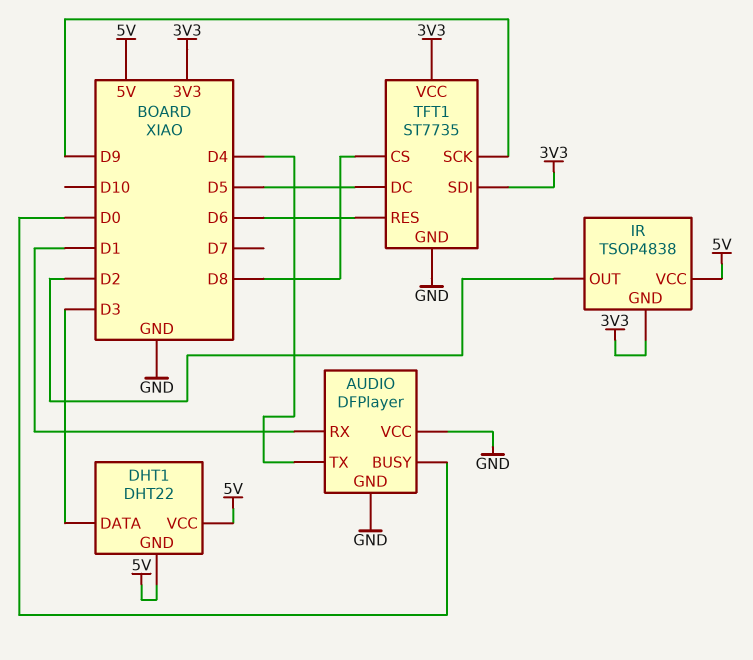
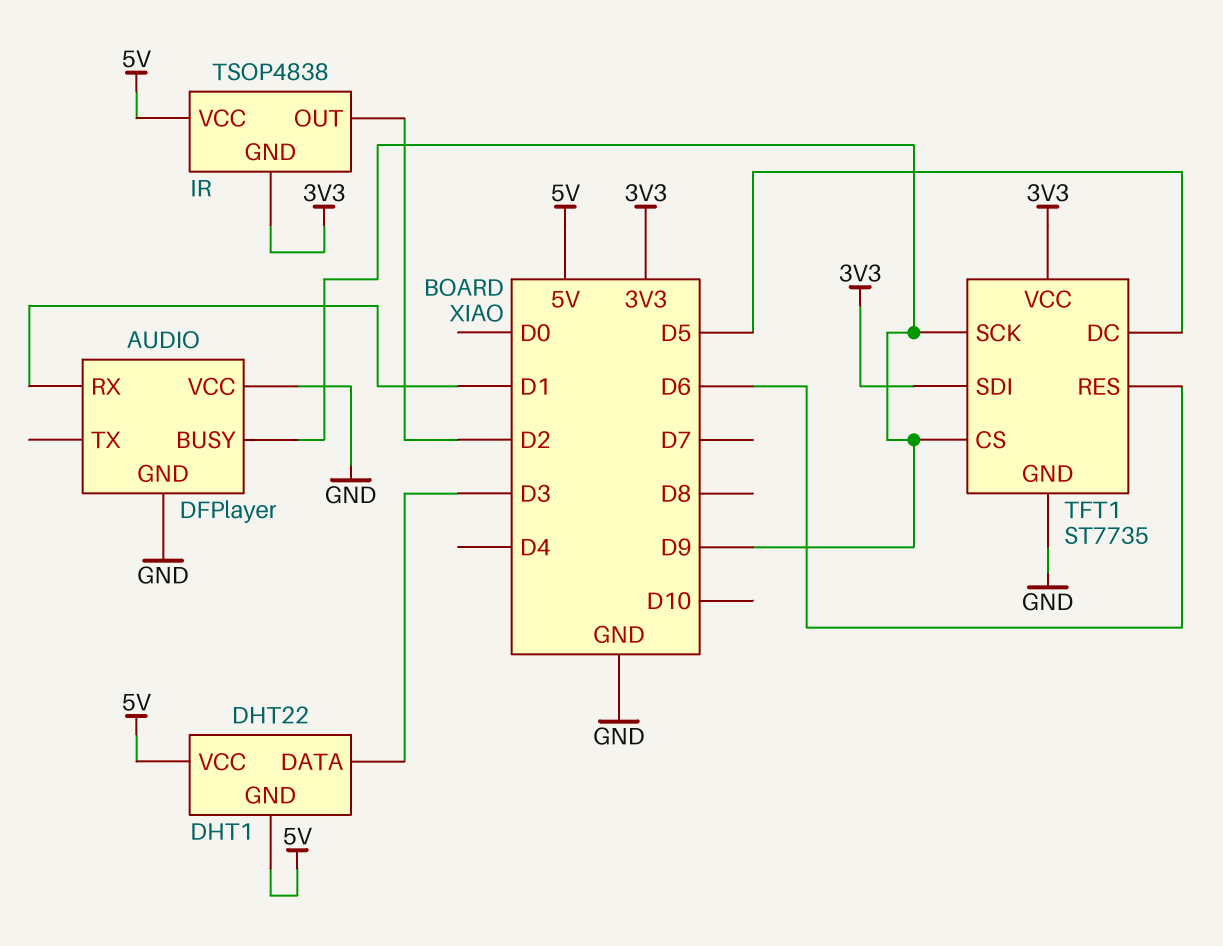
AUDIO pin BUSY: D0 -> D9
AUDIO pin TX: D4 -> none
TFT1 pin CS: D8 -> D9

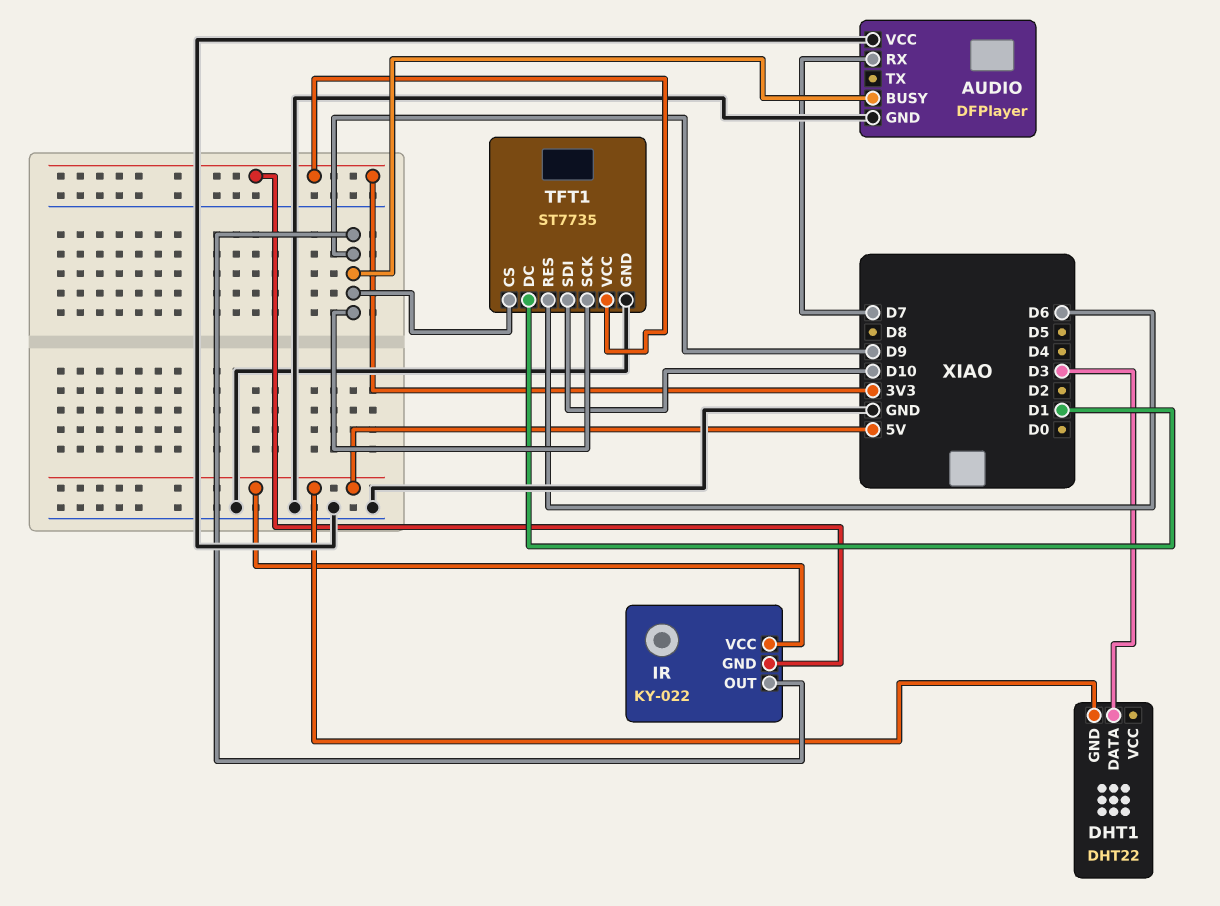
AUDIO pin RX: D1 -> D7
DHT1 pin VCC: 5V -> none
IR: TSOP4838 -> KY-022
IR pin OUT: D2 -> D9
TFT1 pin DC: D5 -> D1
TFT1 pin SDI: 3V3 -> D10

